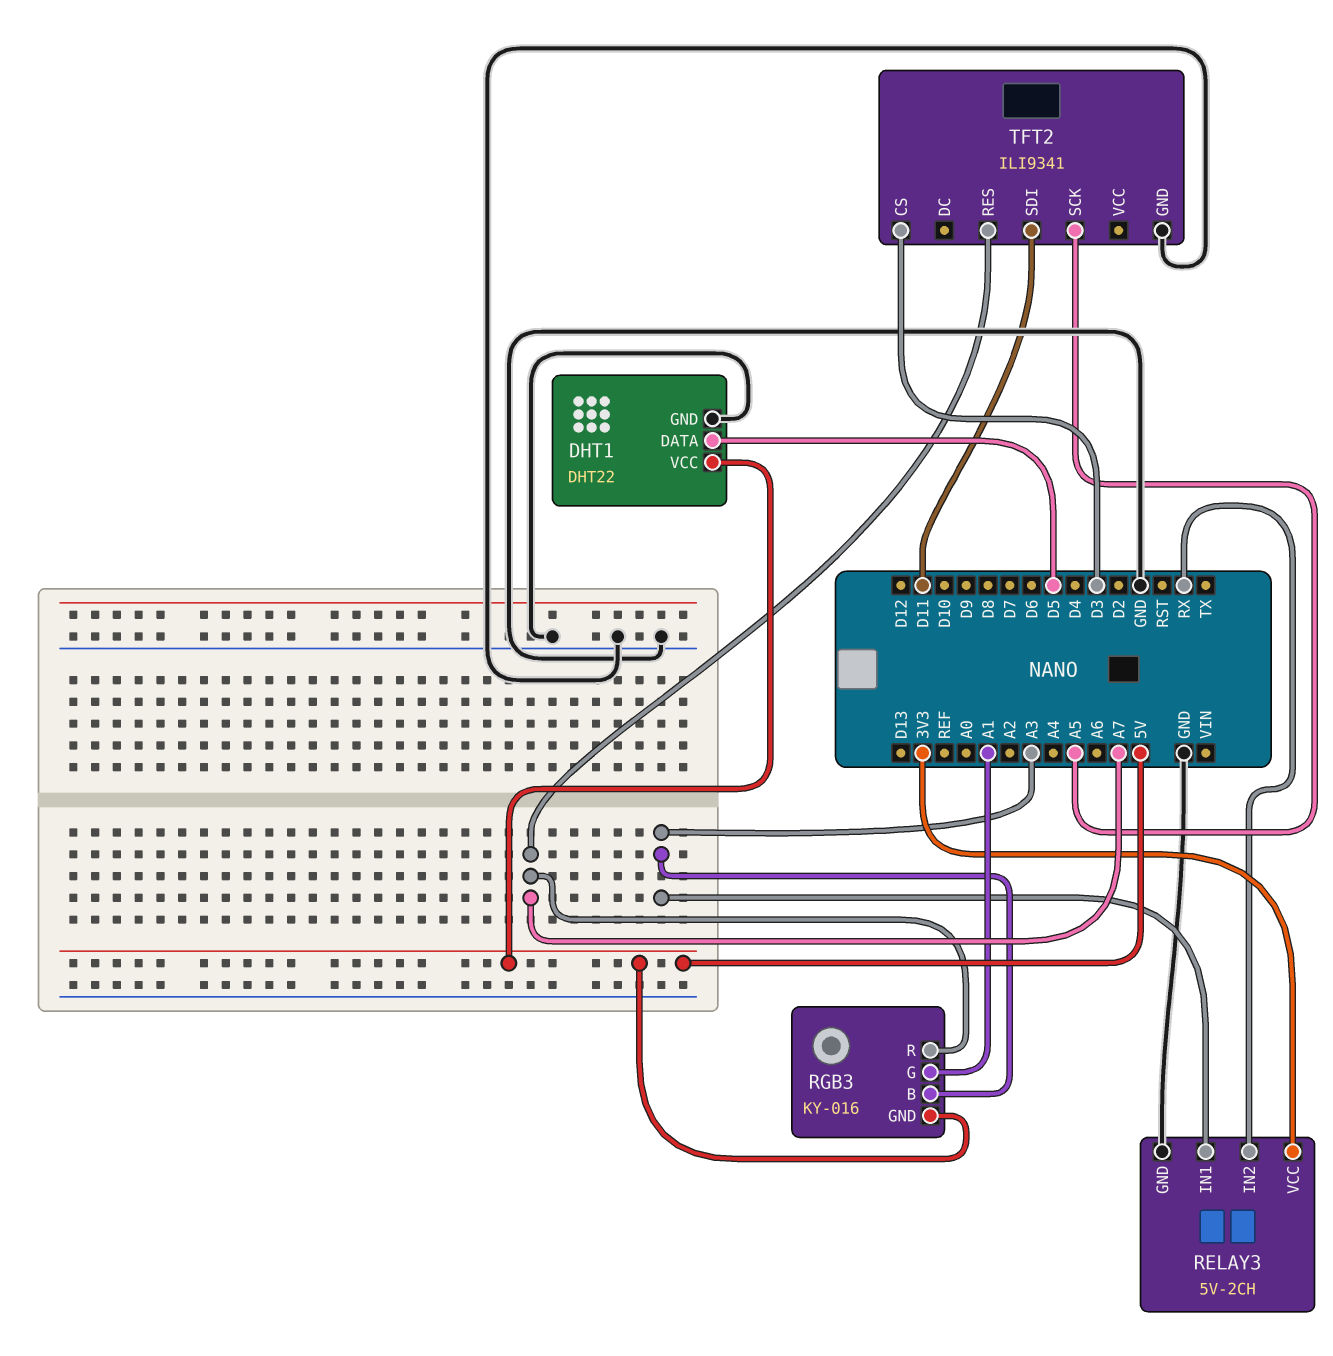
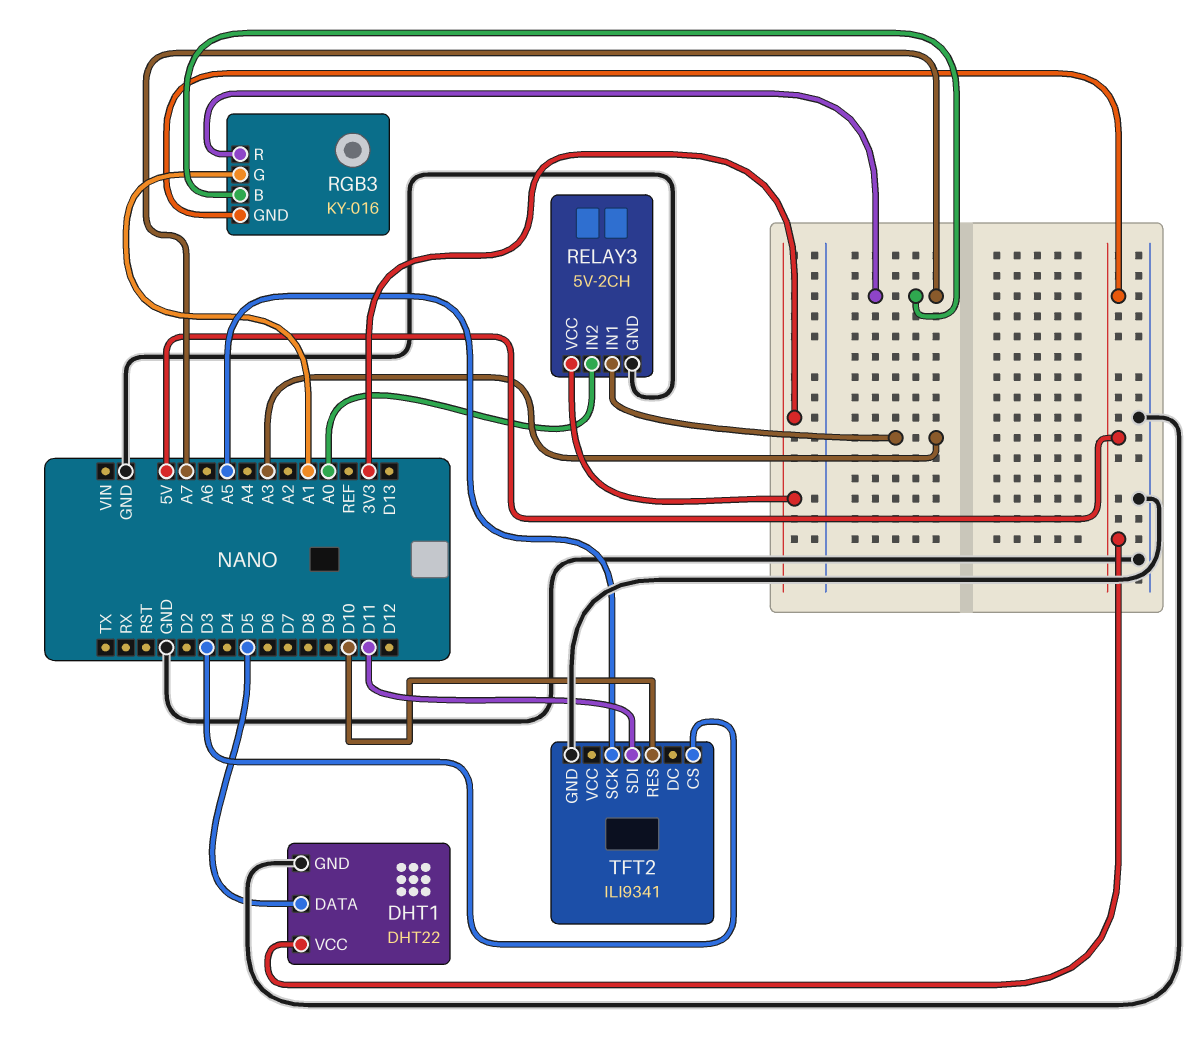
RELAY3 pin IN2: RX -> A0
RGB3 pin B: A3 -> A7
TFT2 pin RES: A7 -> D10

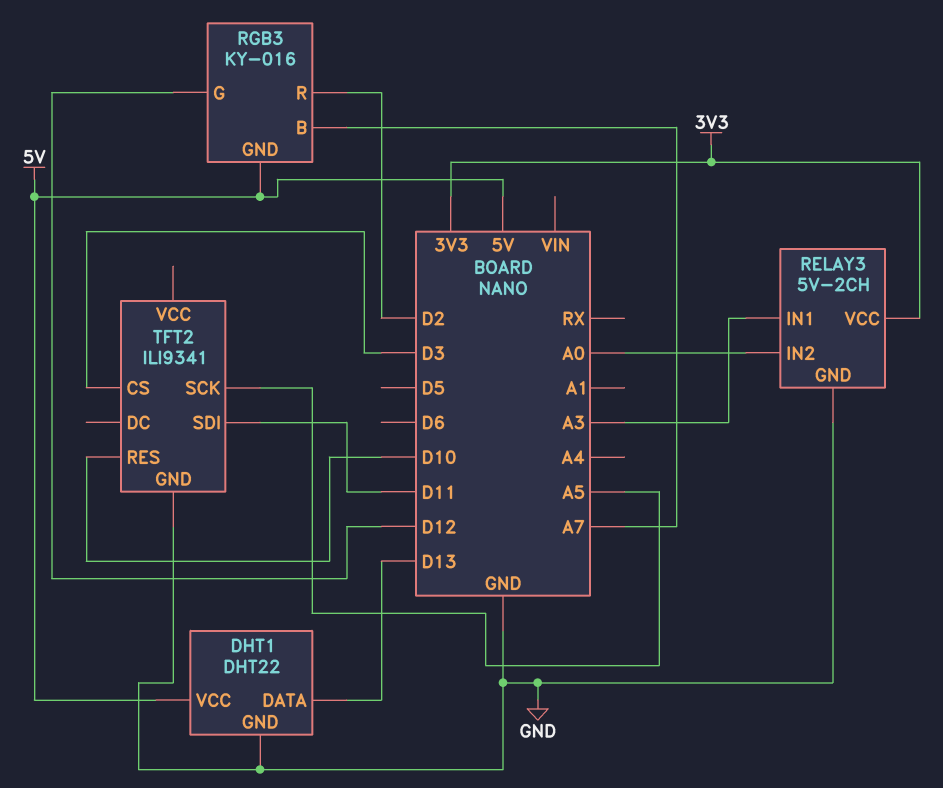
DHT1 pin DATA: D5 -> D13
RGB3 pin G: A1 -> D12
RGB3 pin R: A7 -> D2

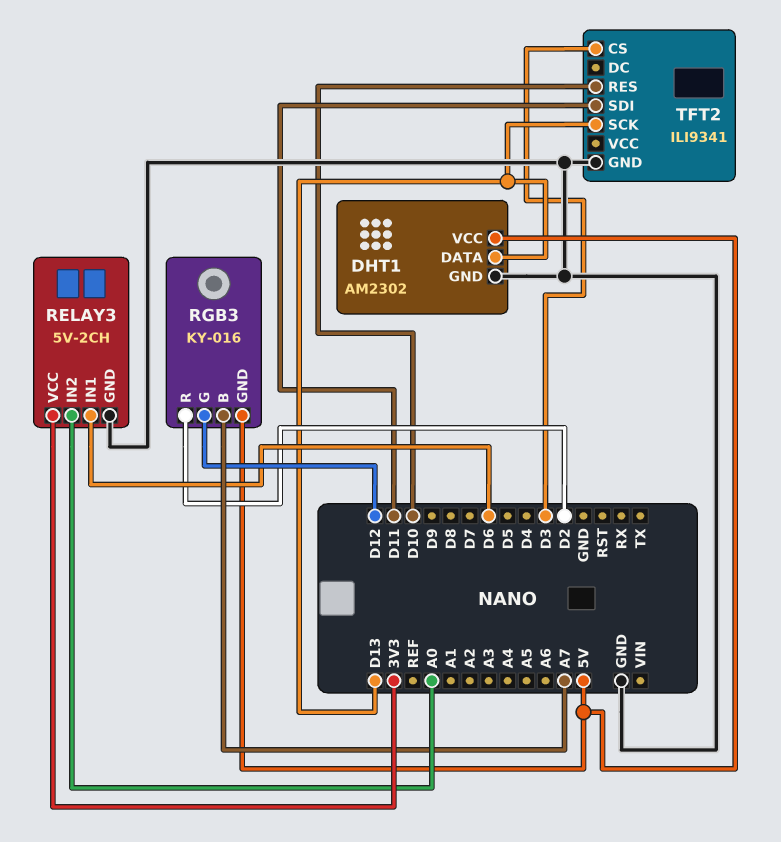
DHT1: DHT22 -> AM2302
RELAY3 pin IN1: A3 -> D6
TFT2 pin SCK: A5 -> D13

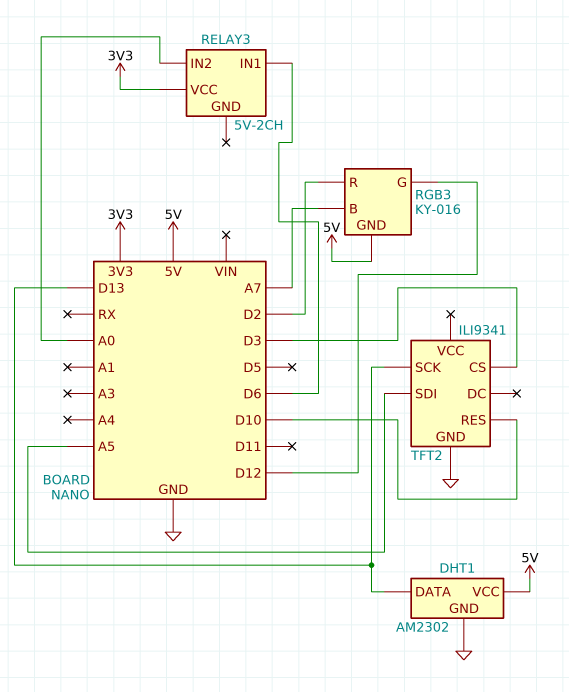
RELAY3 pin GND: GND -> none
TFT2 pin SDI: D11 -> A5

